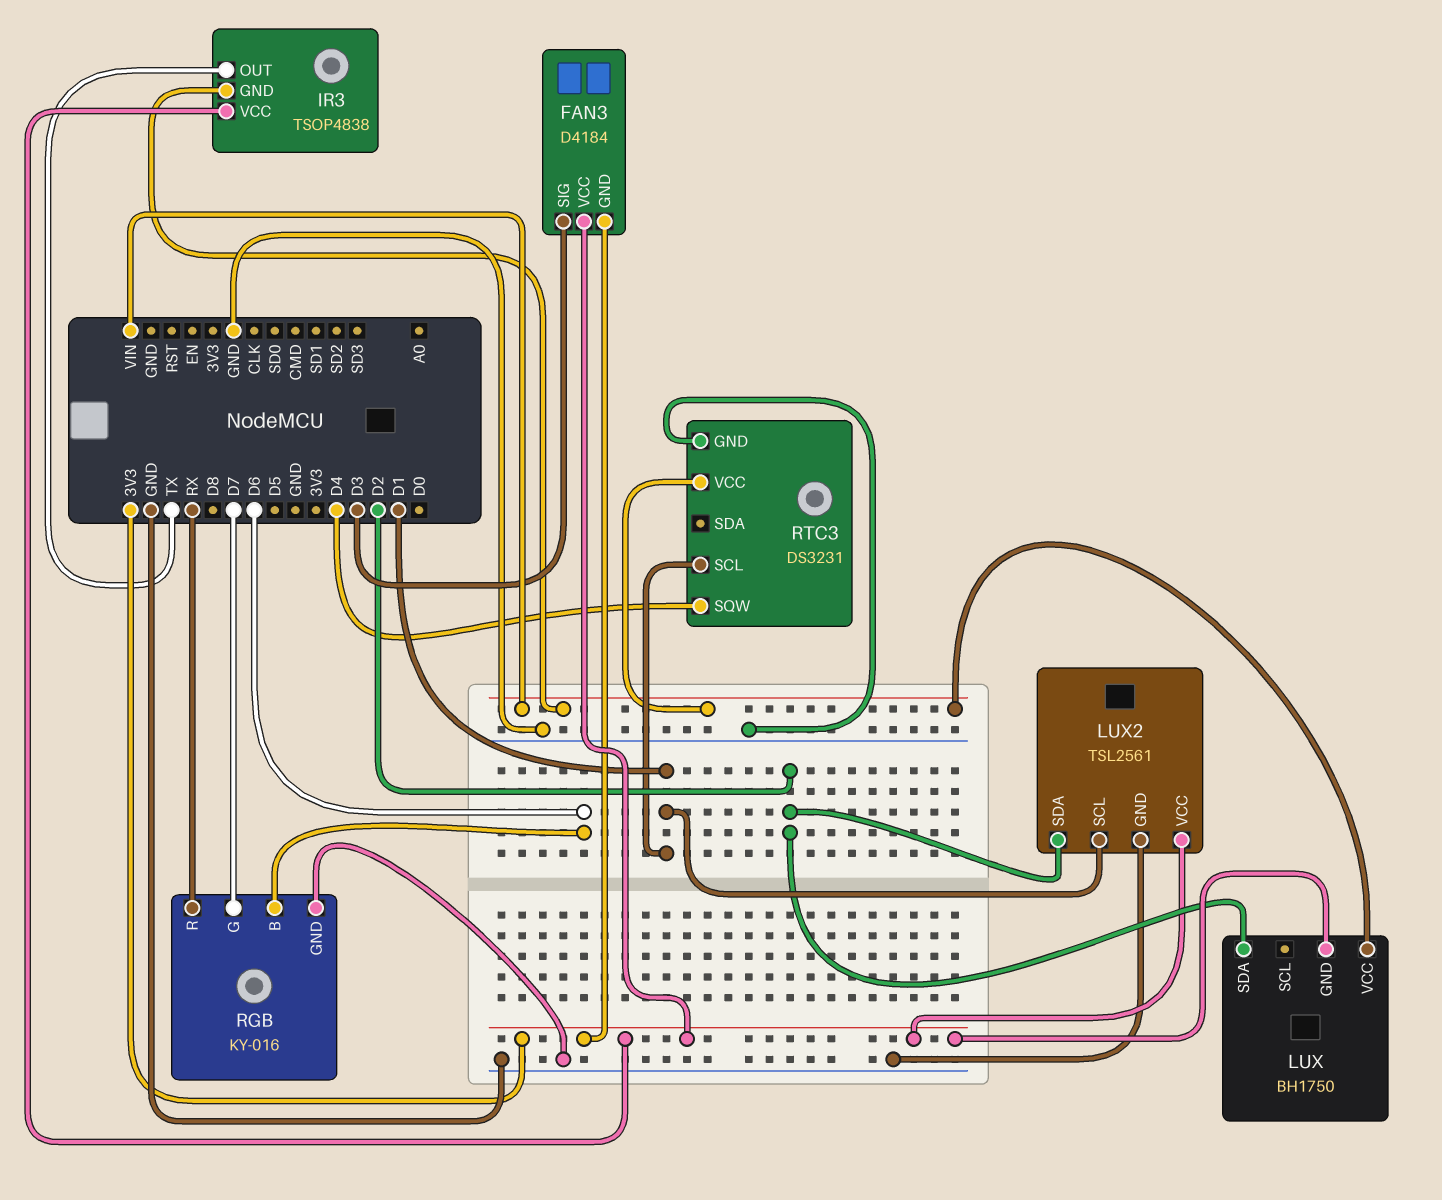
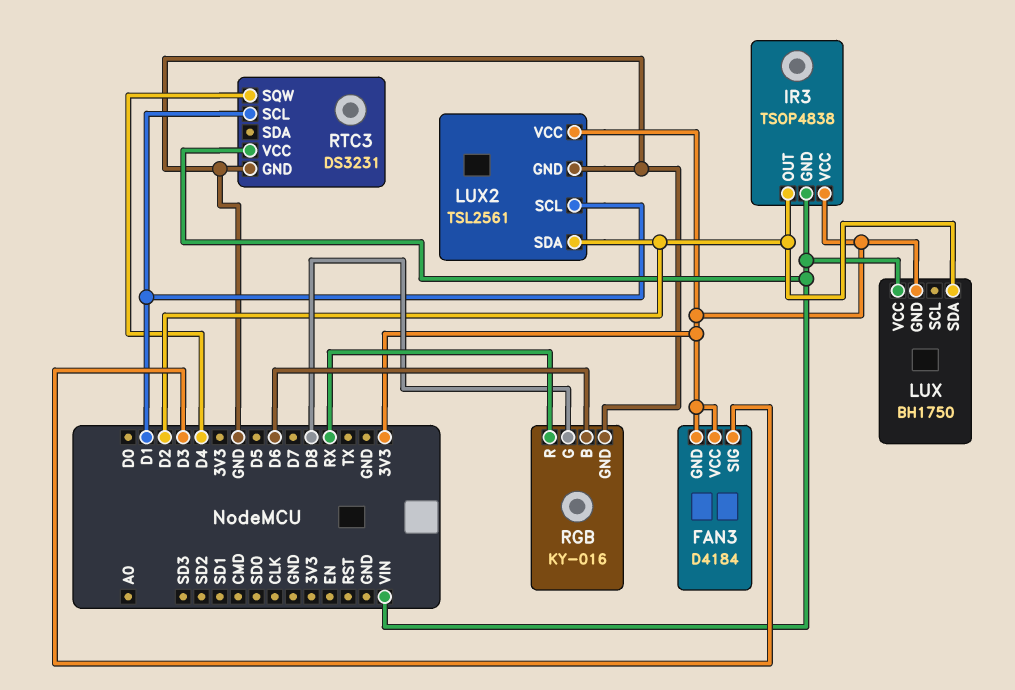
IR3 pin OUT: TX -> D2
RGB pin G: D7 -> D8

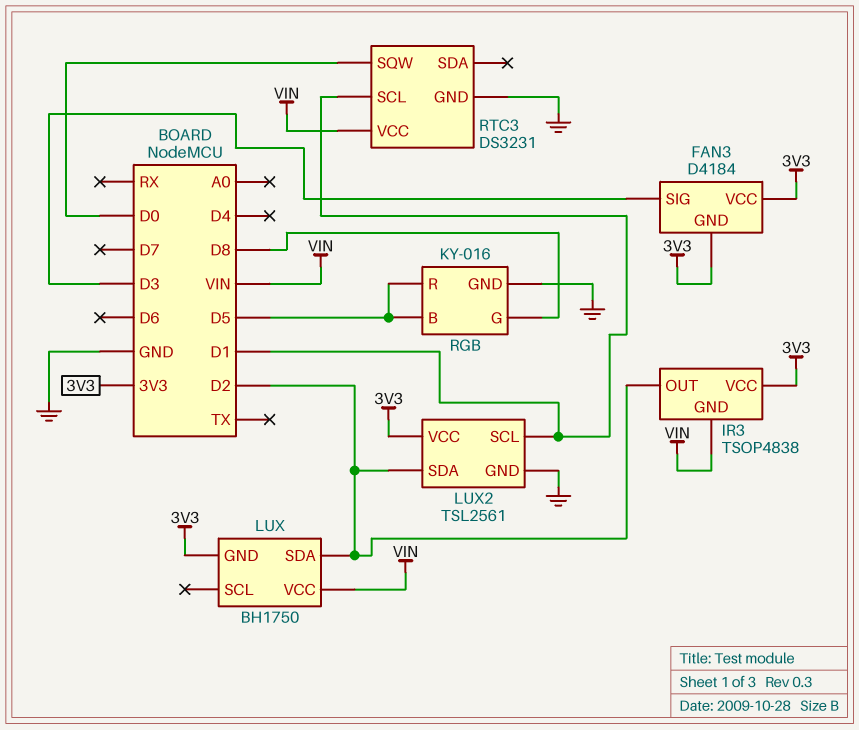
RGB pin B: D6 -> D5
RGB pin R: RX -> D5
RTC3 pin SQW: D4 -> D0

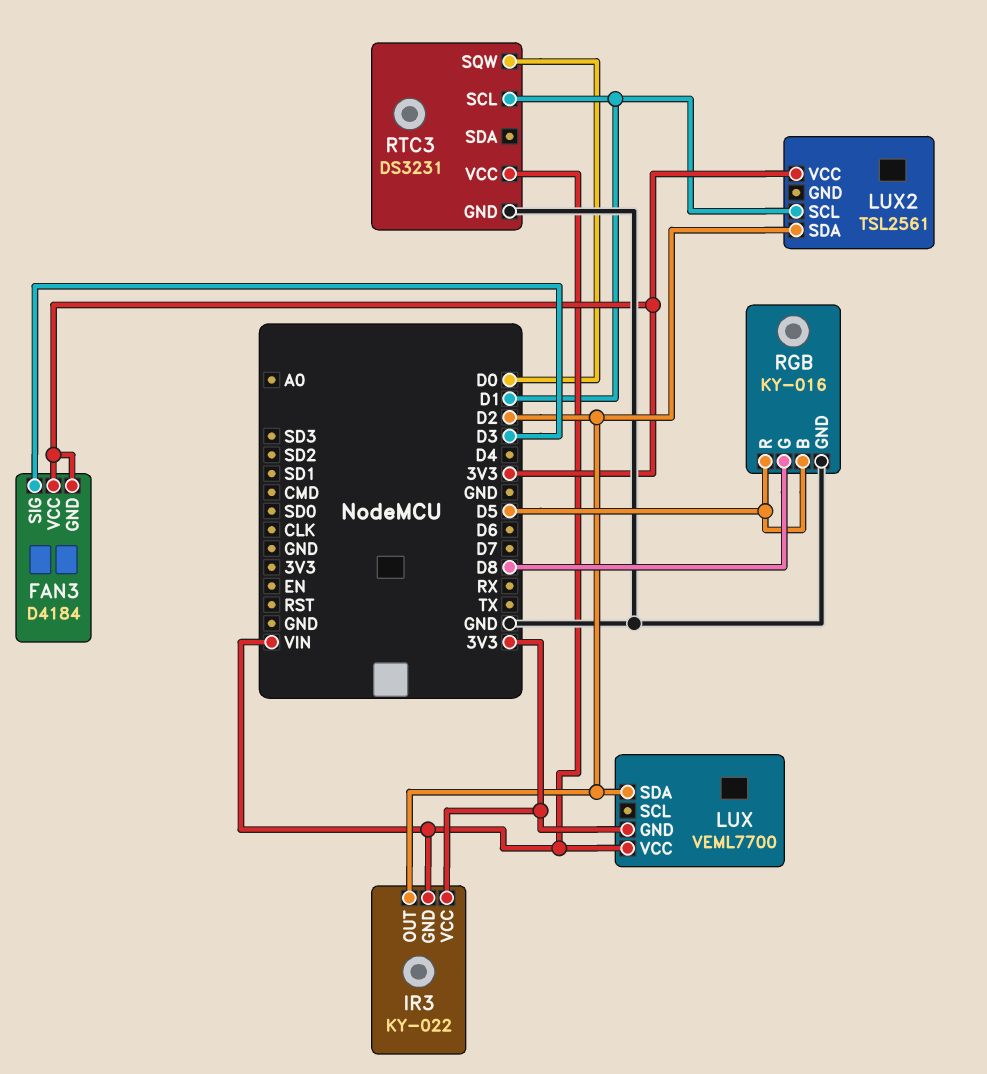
IR3: TSOP4838 -> KY-022
LUX: BH1750 -> VEML7700
LUX2 pin GND: GND -> none

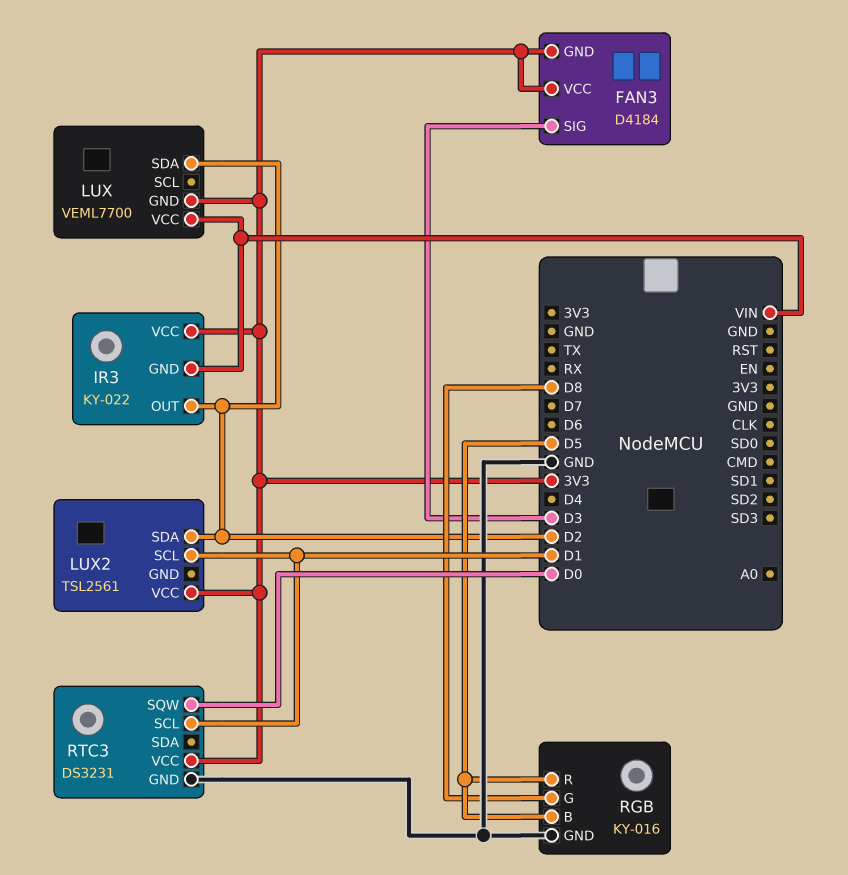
RTC3 pin VCC: VIN -> 3V3

